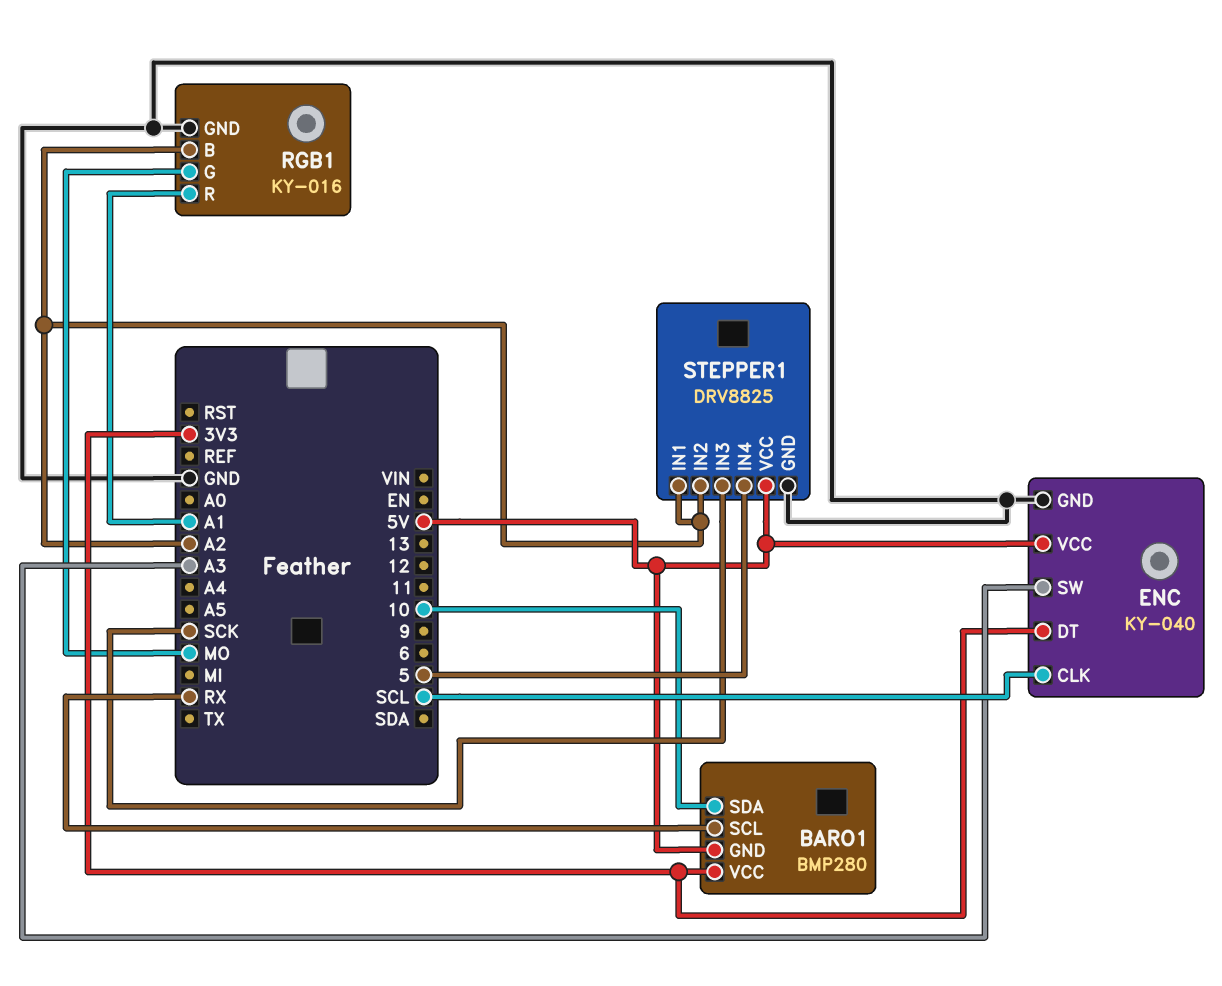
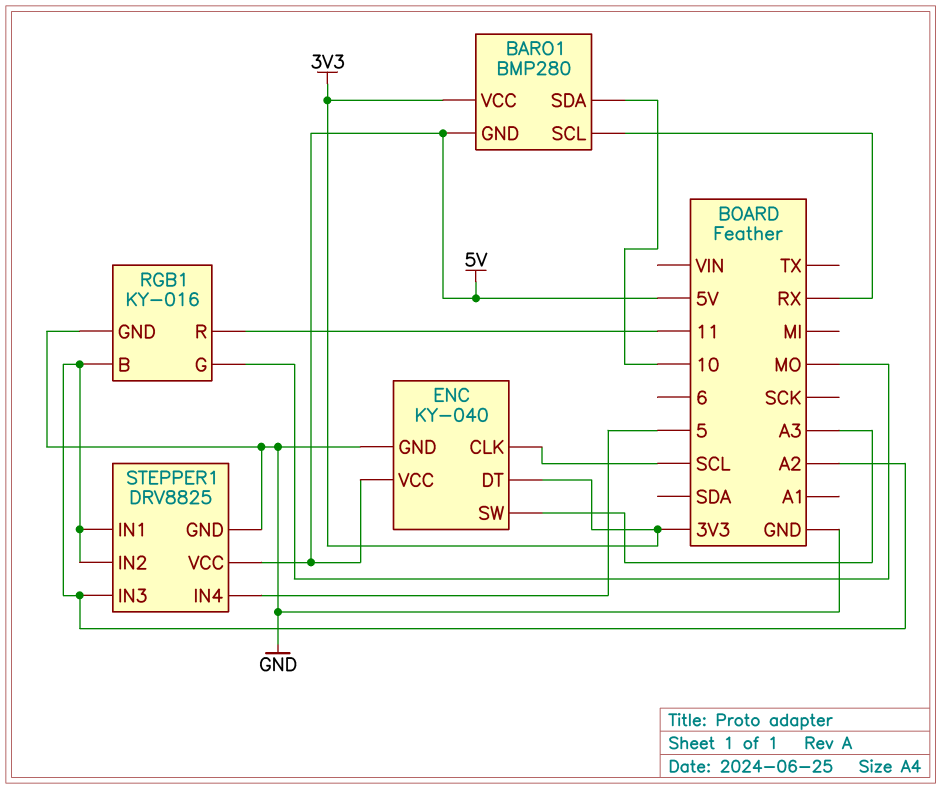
RGB1 pin R: A1 -> 11
STEPPER1 pin IN3: SCK -> A2

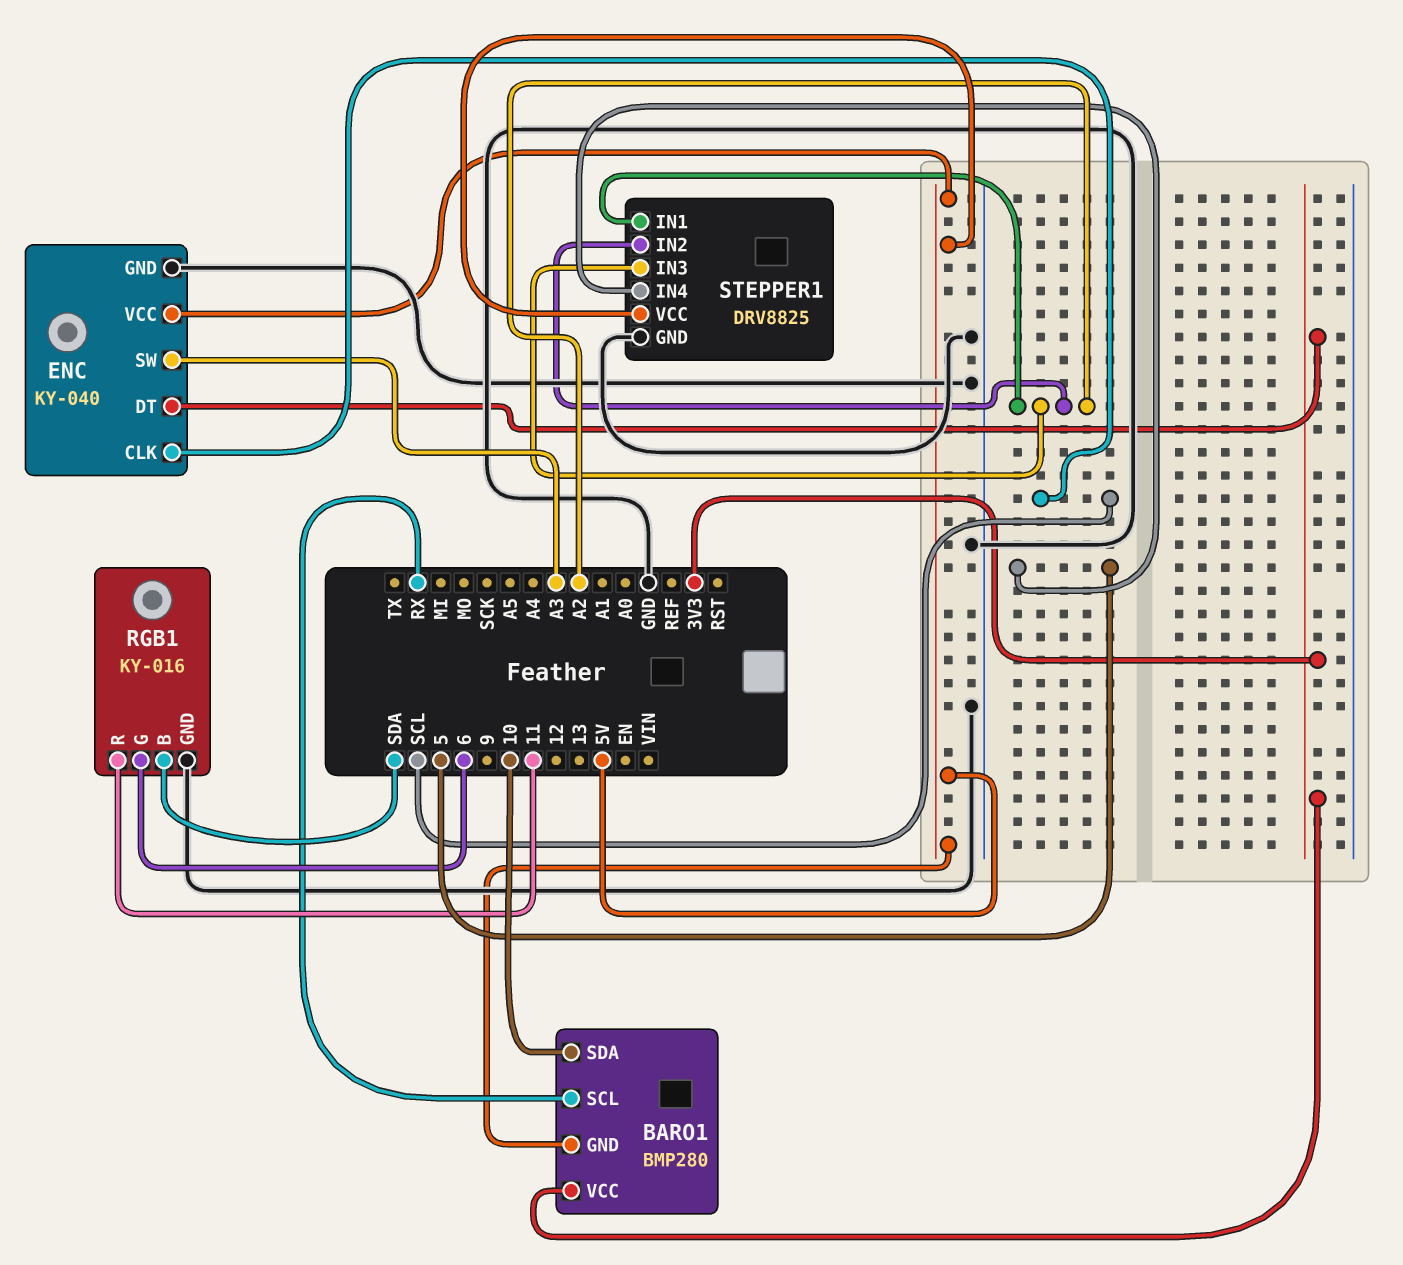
RGB1 pin B: A2 -> SDA
RGB1 pin G: MO -> 6

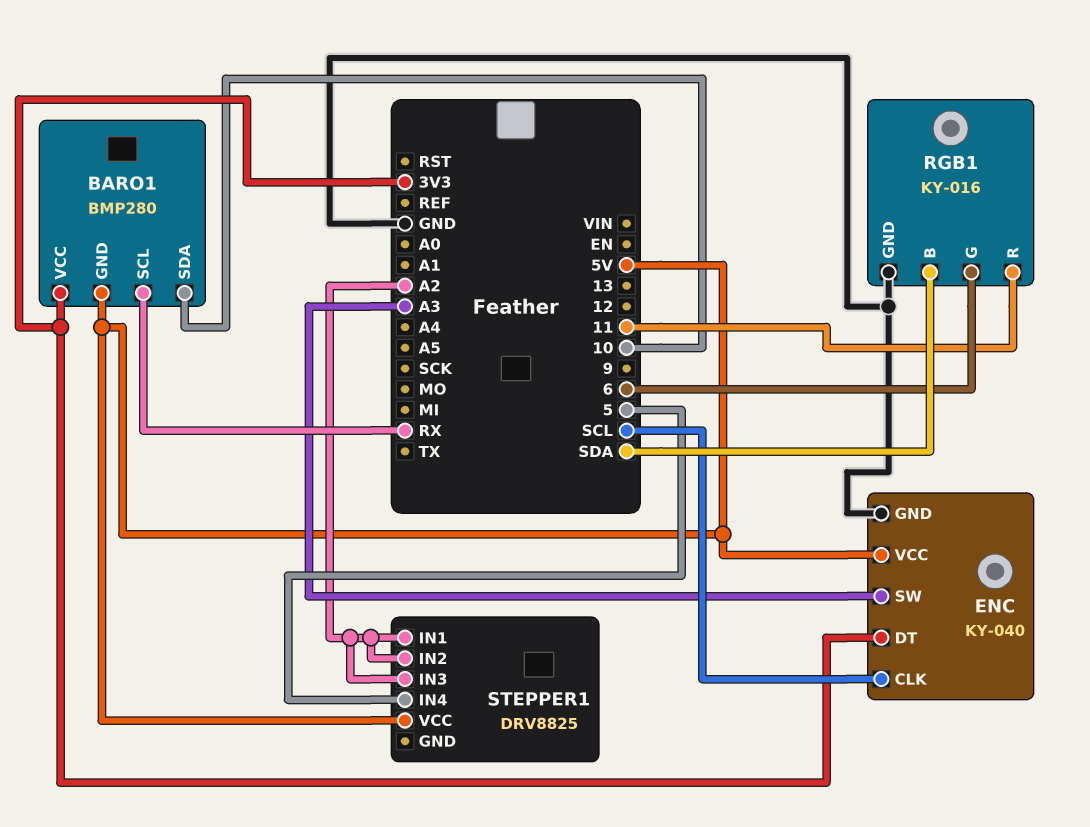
STEPPER1 pin GND: GND -> none

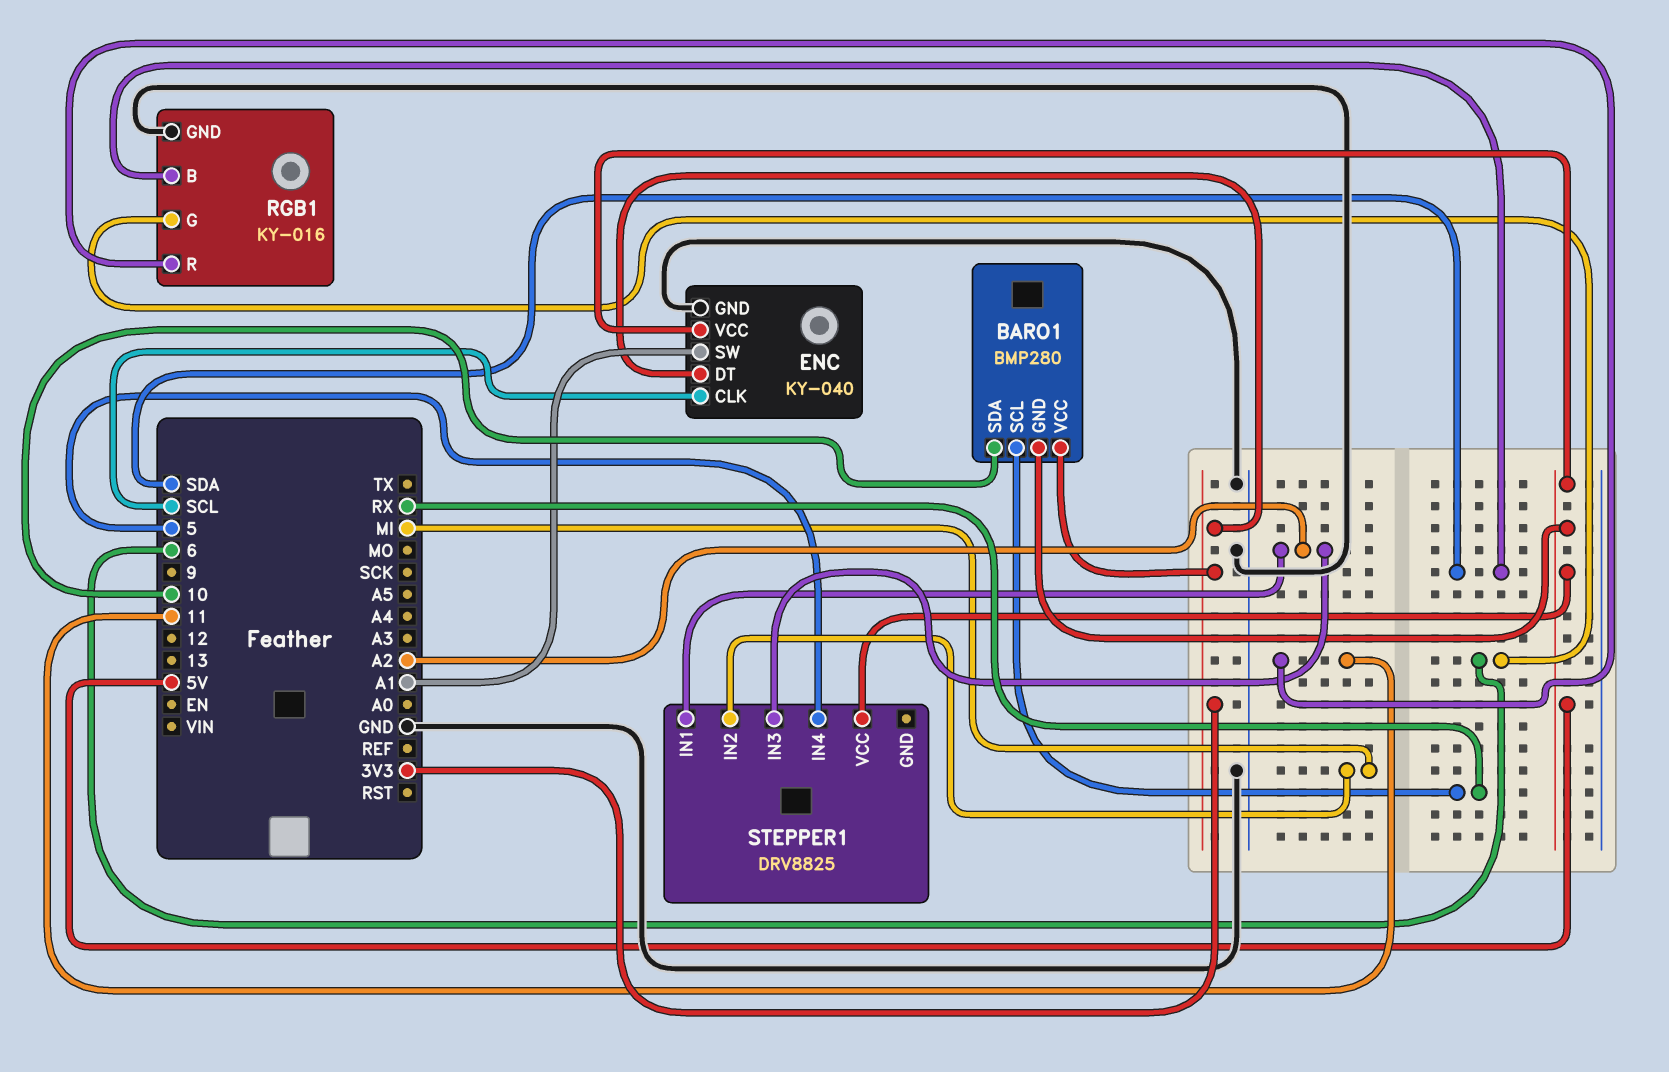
ENC pin SW: A3 -> A1
STEPPER1 pin IN2: A2 -> MI

